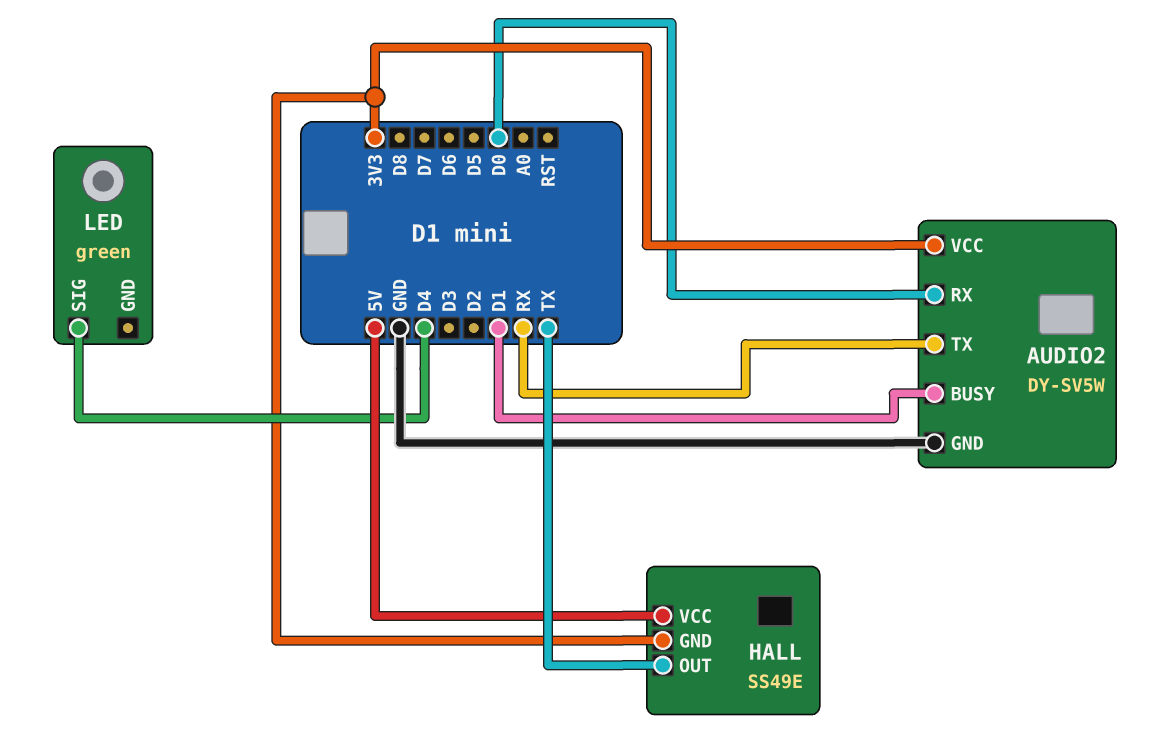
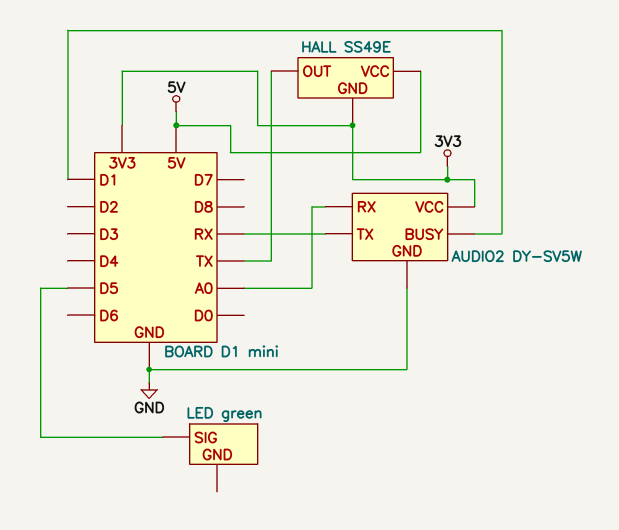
AUDIO2 pin RX: D0 -> A0
LED pin SIG: D4 -> D5

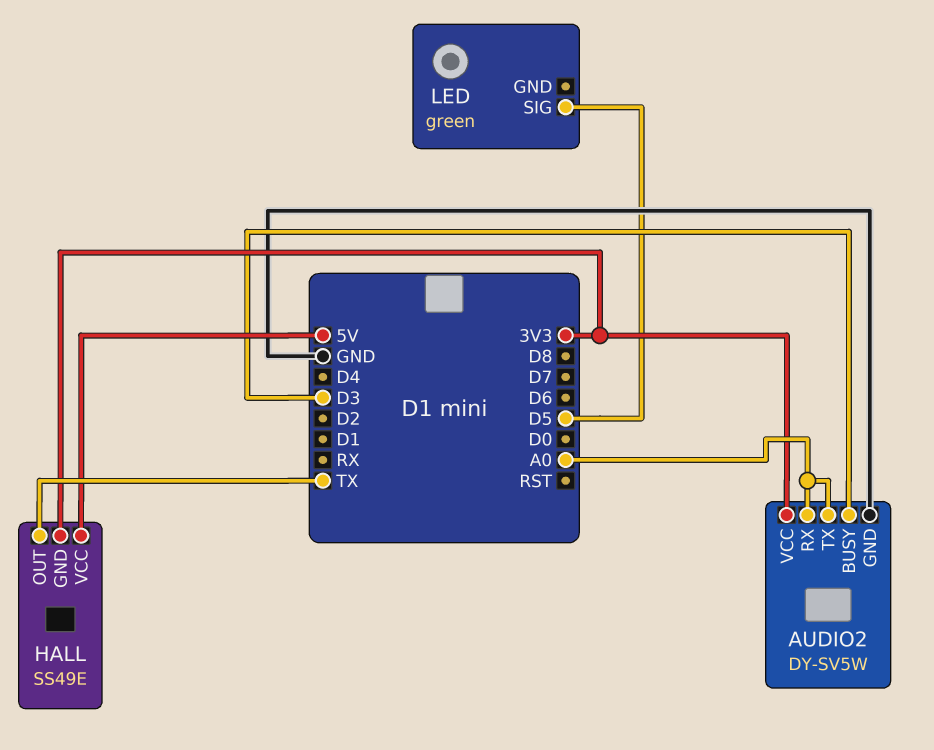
AUDIO2 pin BUSY: D1 -> D3
AUDIO2 pin TX: RX -> A0

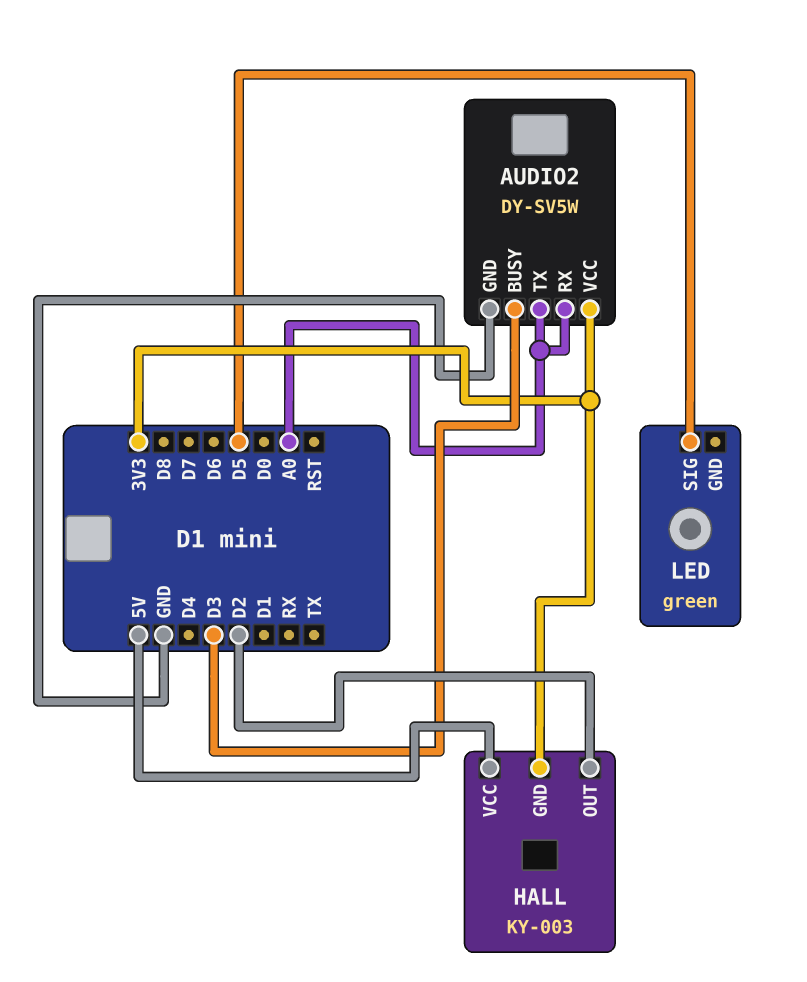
HALL: SS49E -> KY-003
HALL pin OUT: TX -> D2

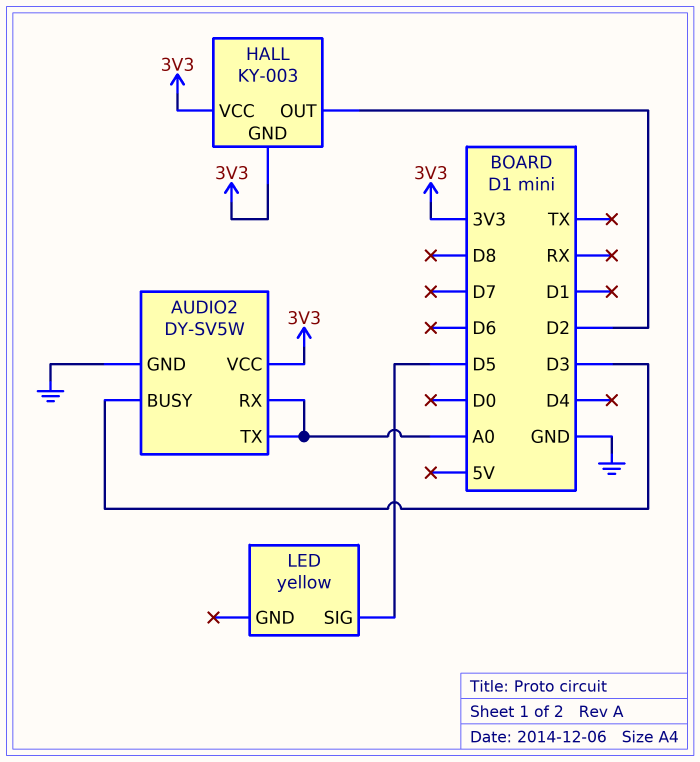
HALL pin VCC: 5V -> 3V3
LED: green -> yellow

